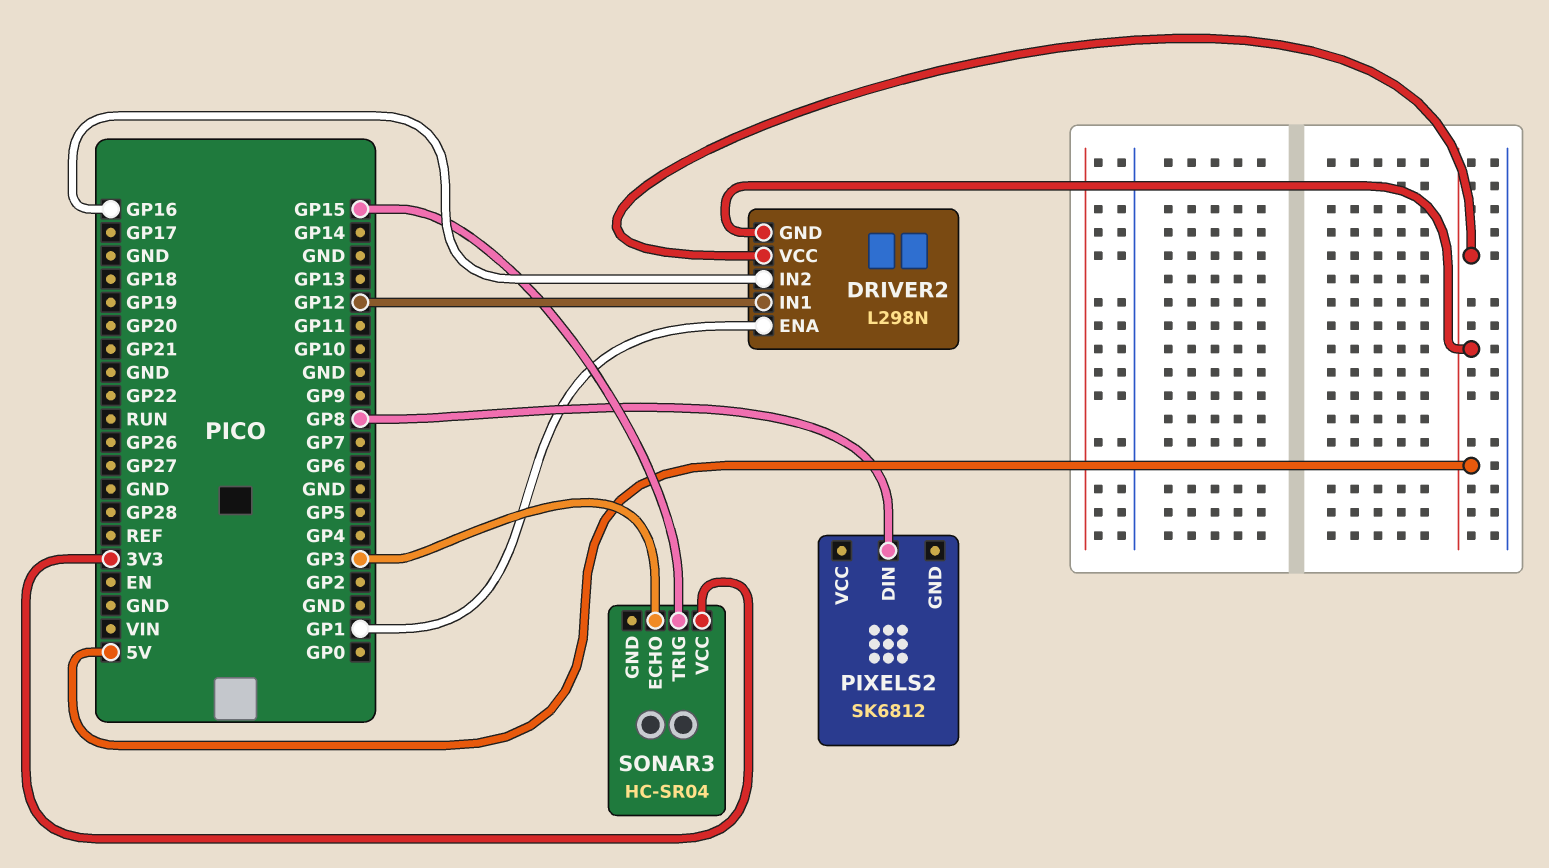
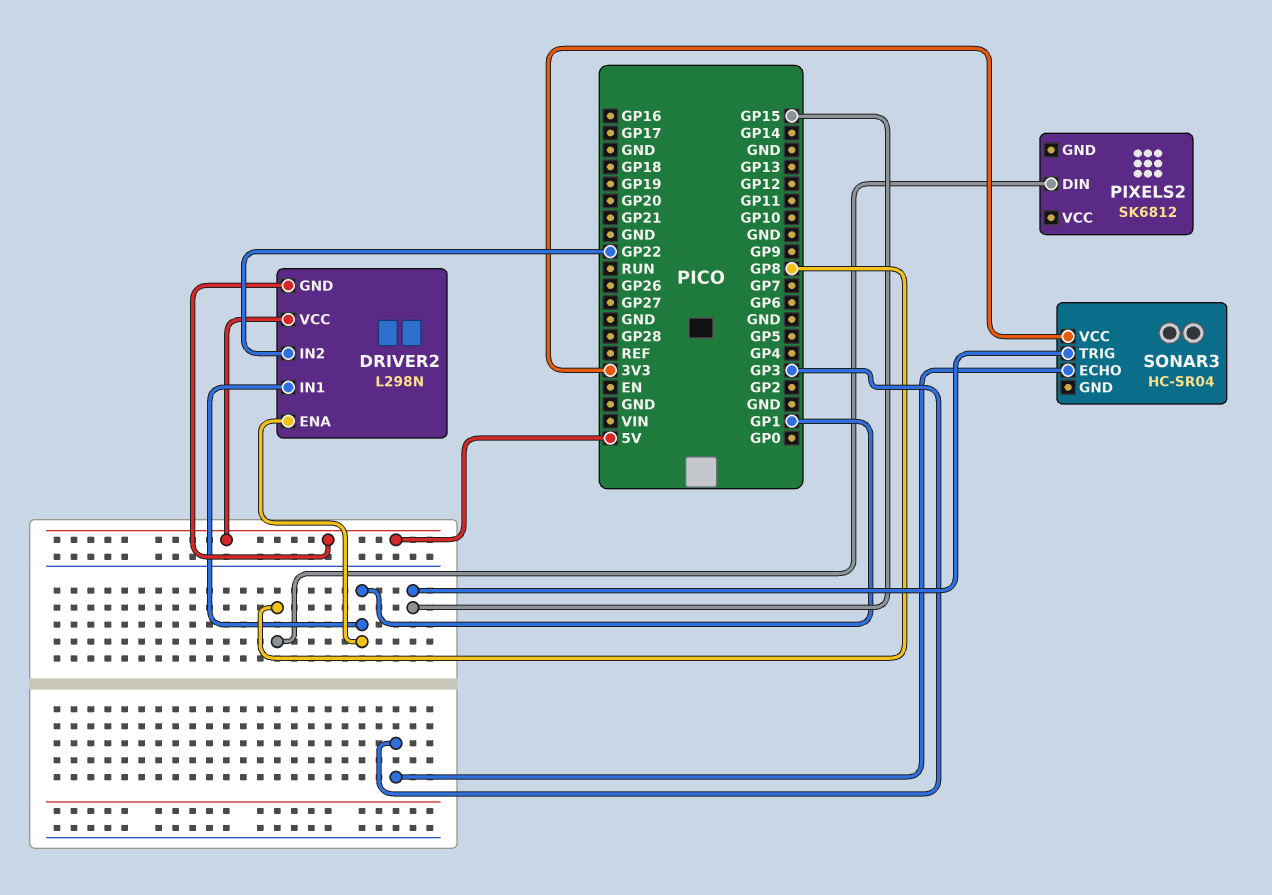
DRIVER2 pin IN1: GP12 -> GP1
DRIVER2 pin IN2: GP16 -> GP22

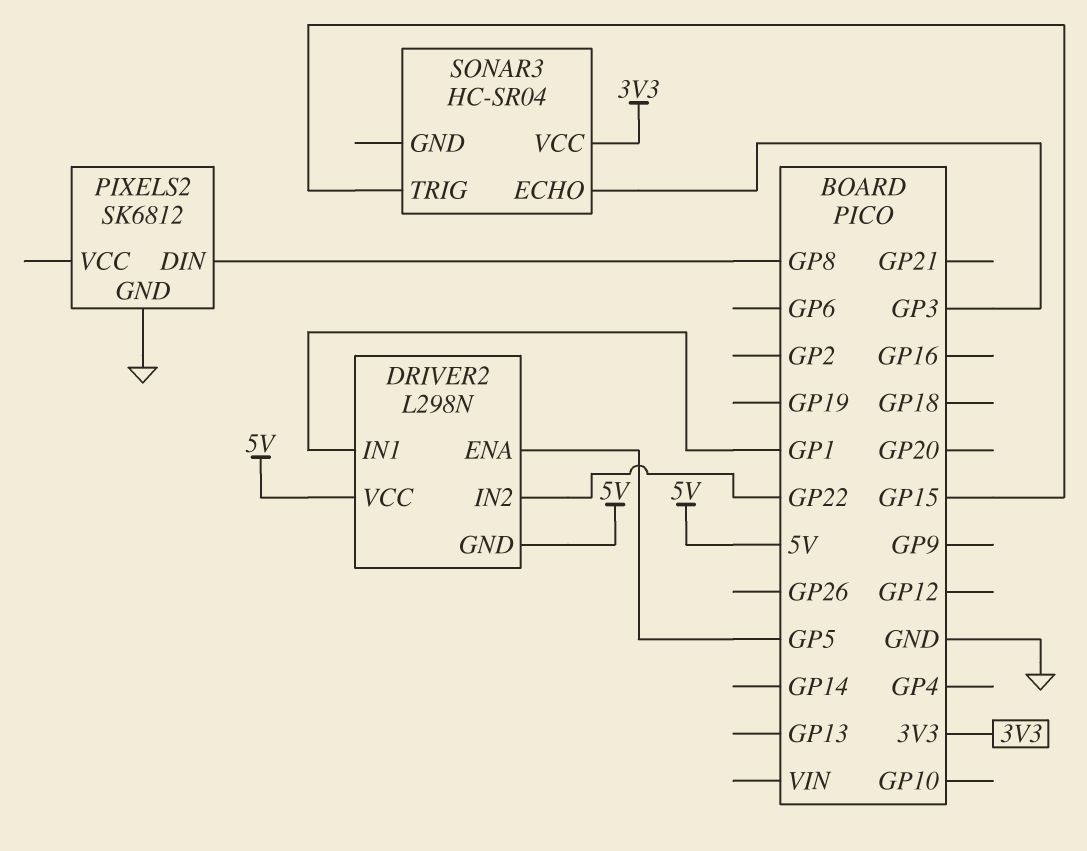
DRIVER2 pin ENA: GP1 -> GP5
PIXELS2 pin GND: none -> GND

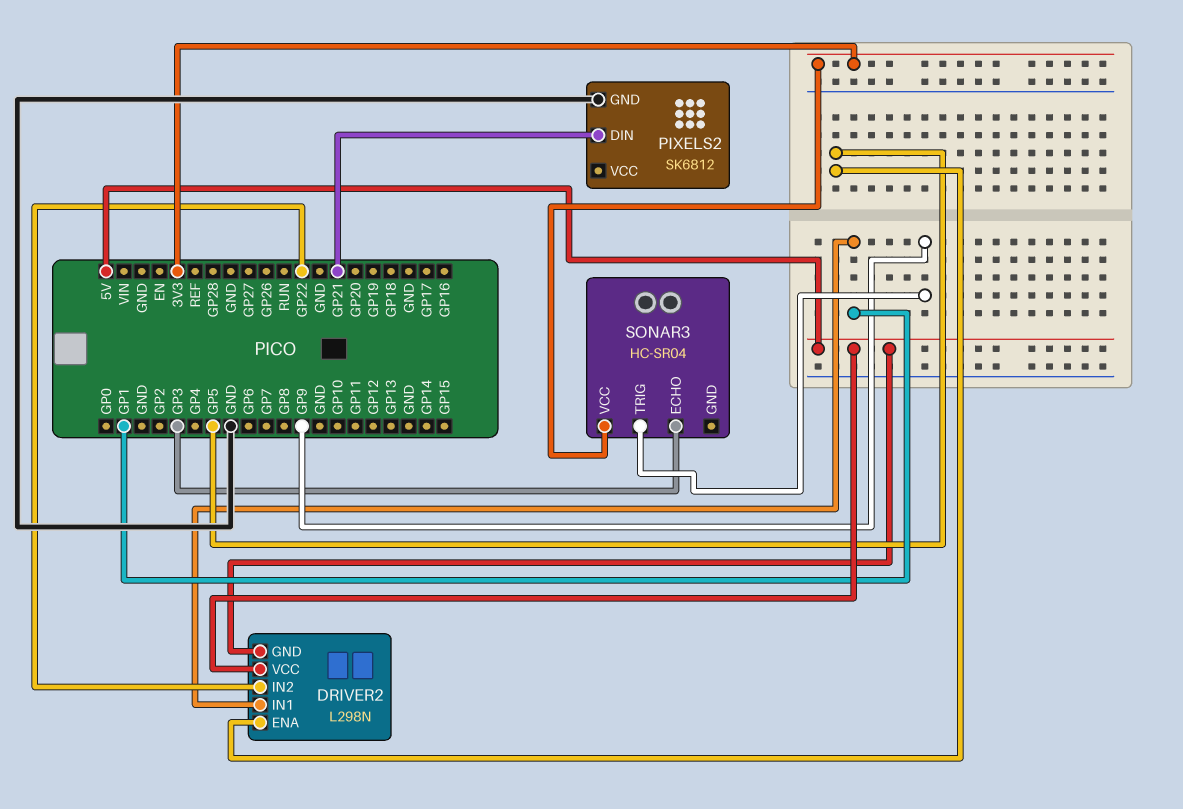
PIXELS2 pin DIN: GP8 -> GP21
SONAR3 pin TRIG: GP15 -> GP9

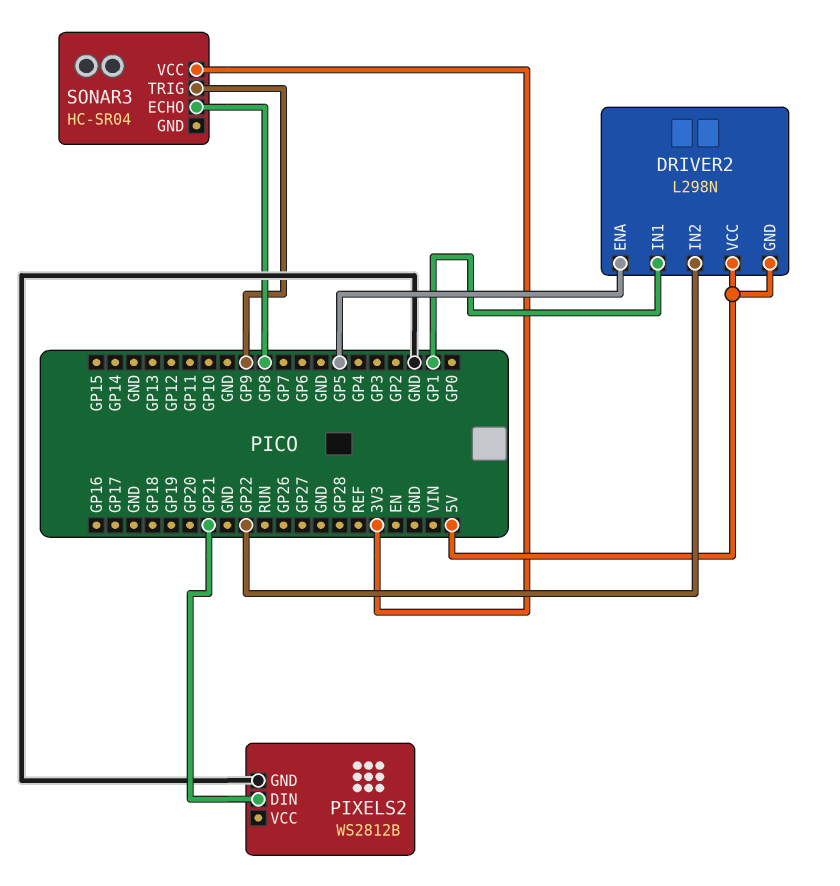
PIXELS2: SK6812 -> WS2812B
SONAR3 pin ECHO: GP3 -> GP8

